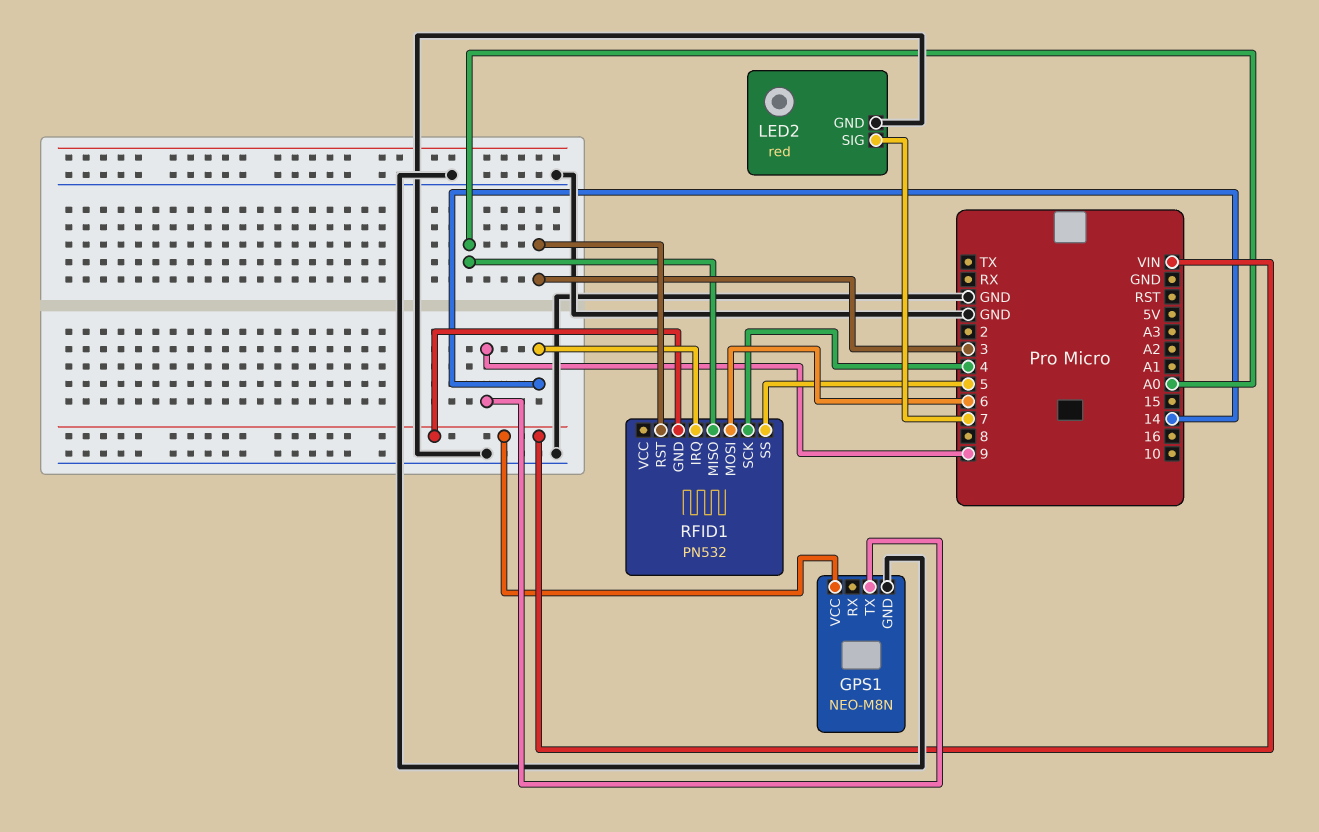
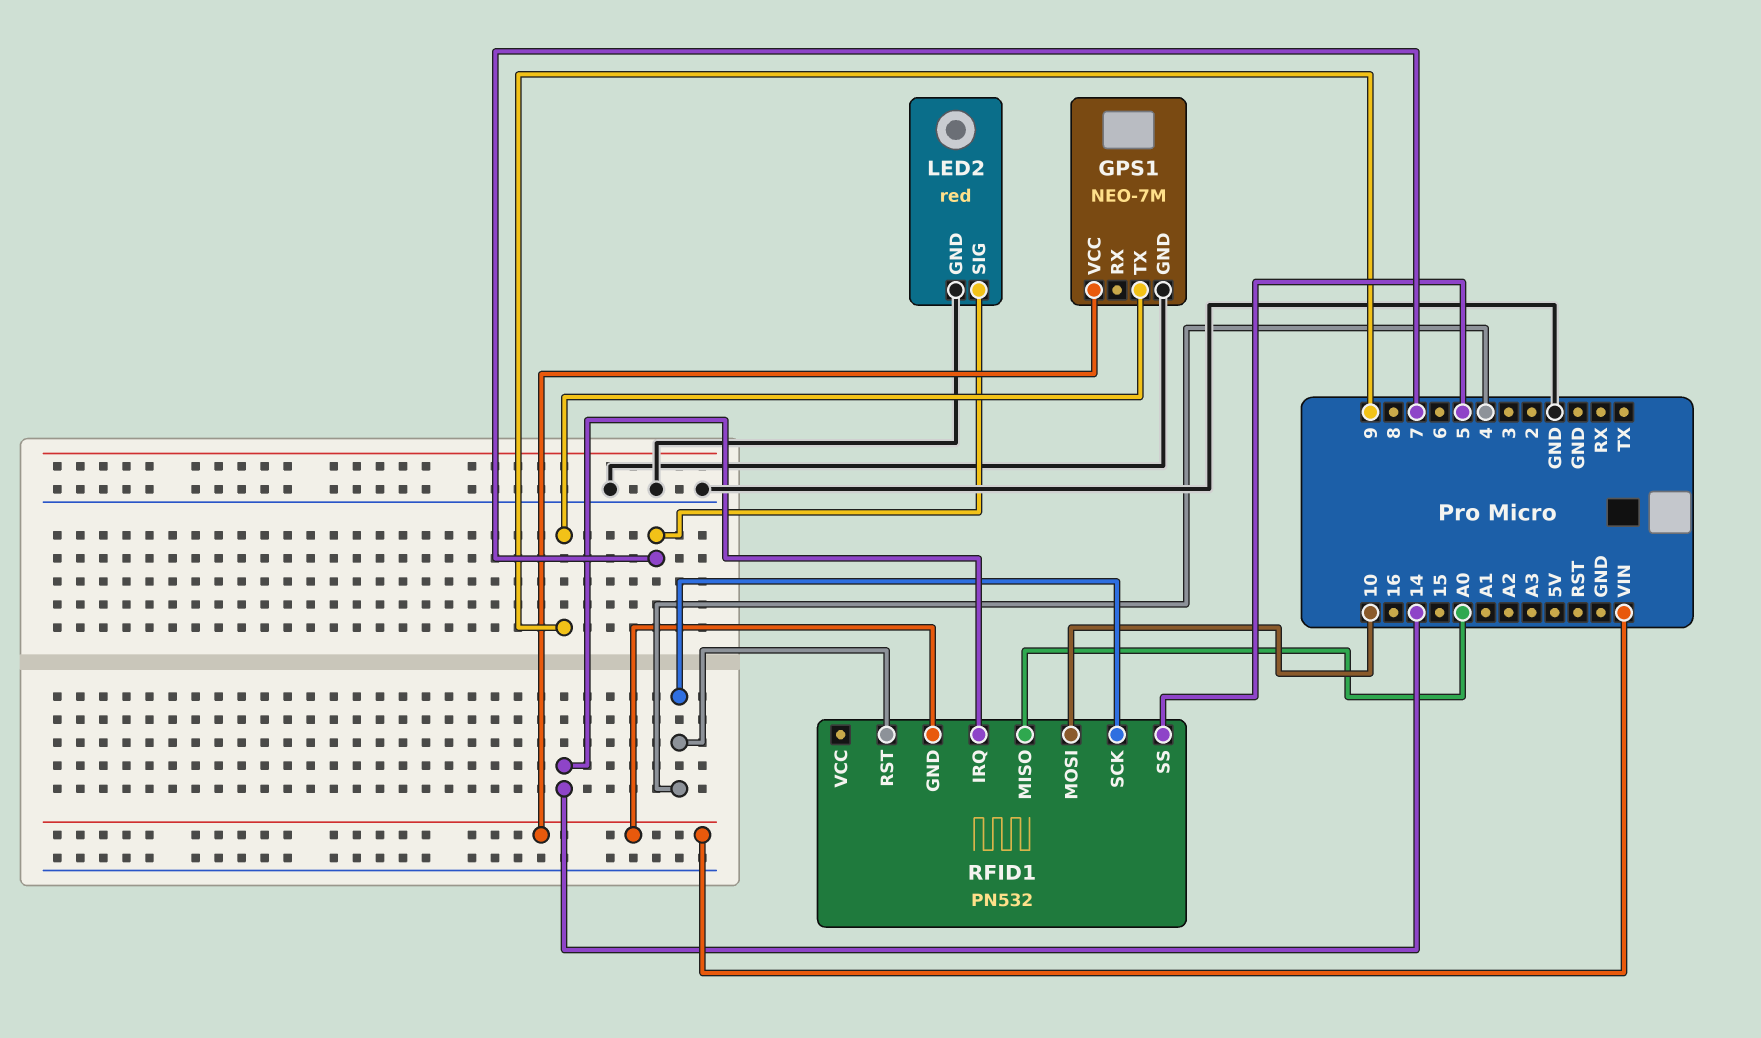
GPS1: NEO-M8N -> NEO-7M
RFID1 pin MOSI: 6 -> 10
RFID1 pin RST: 3 -> 4

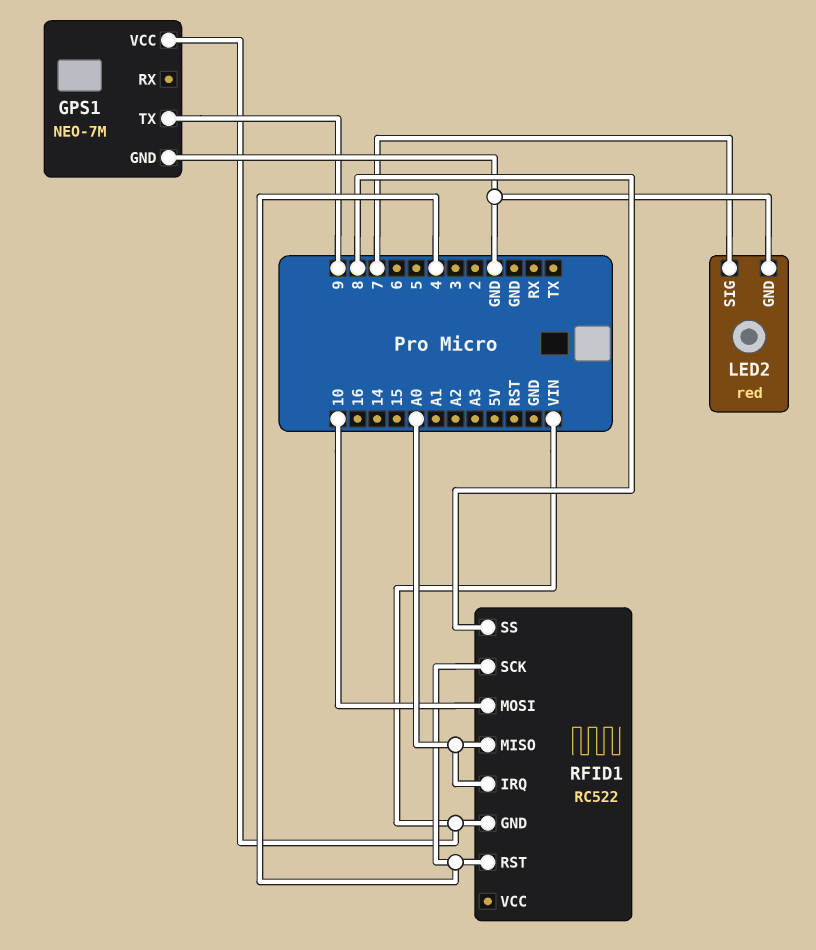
RFID1: PN532 -> RC522
RFID1 pin IRQ: 14 -> A0
RFID1 pin SS: 5 -> 8

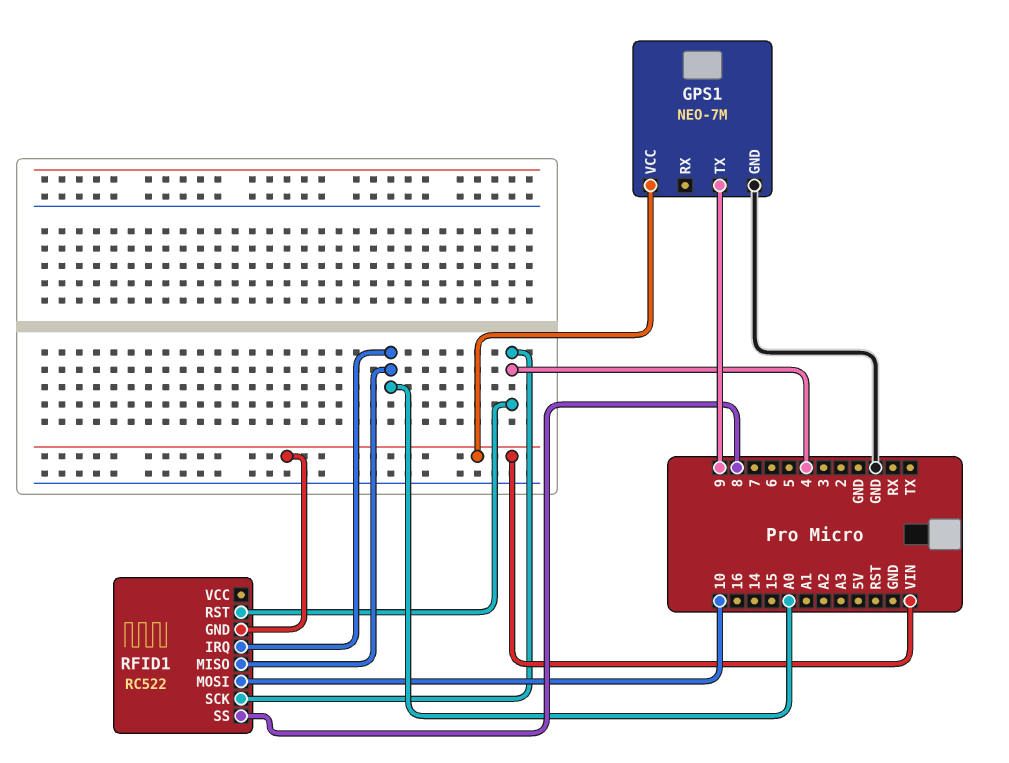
LED2: red -> none
LED2 pin GND: GND -> none
LED2 pin SIG: 7 -> none

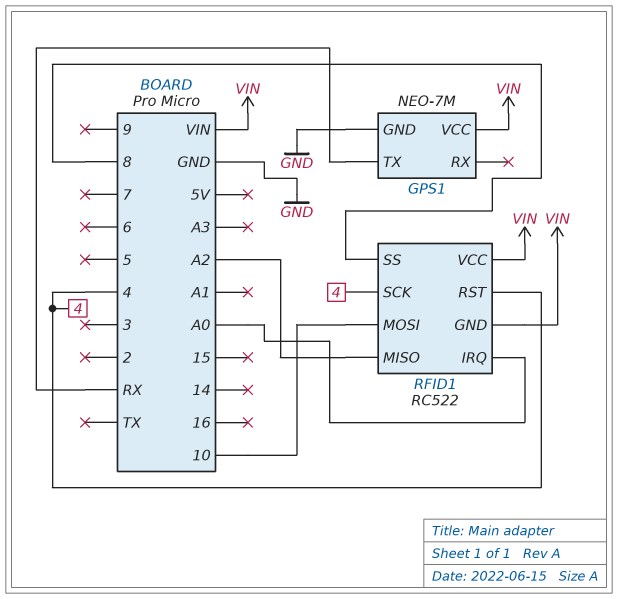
GPS1 pin TX: 9 -> RX
RFID1 pin MISO: A0 -> A2
RFID1 pin VCC: none -> VIN

